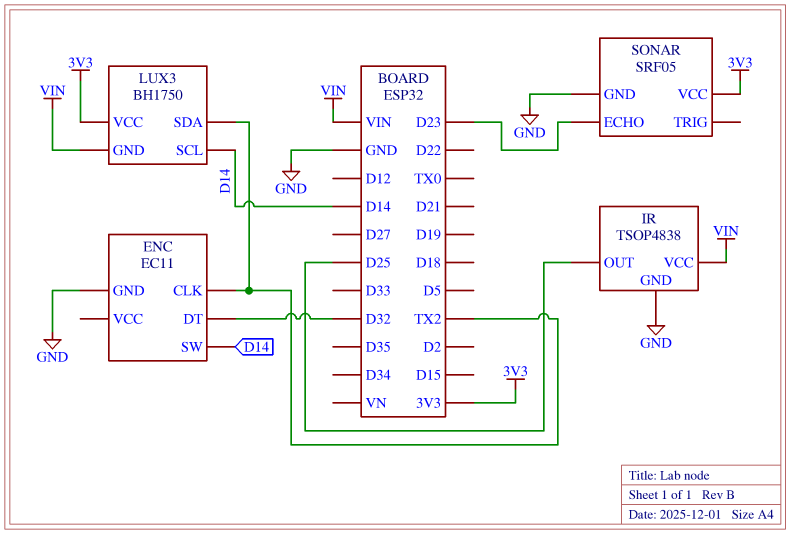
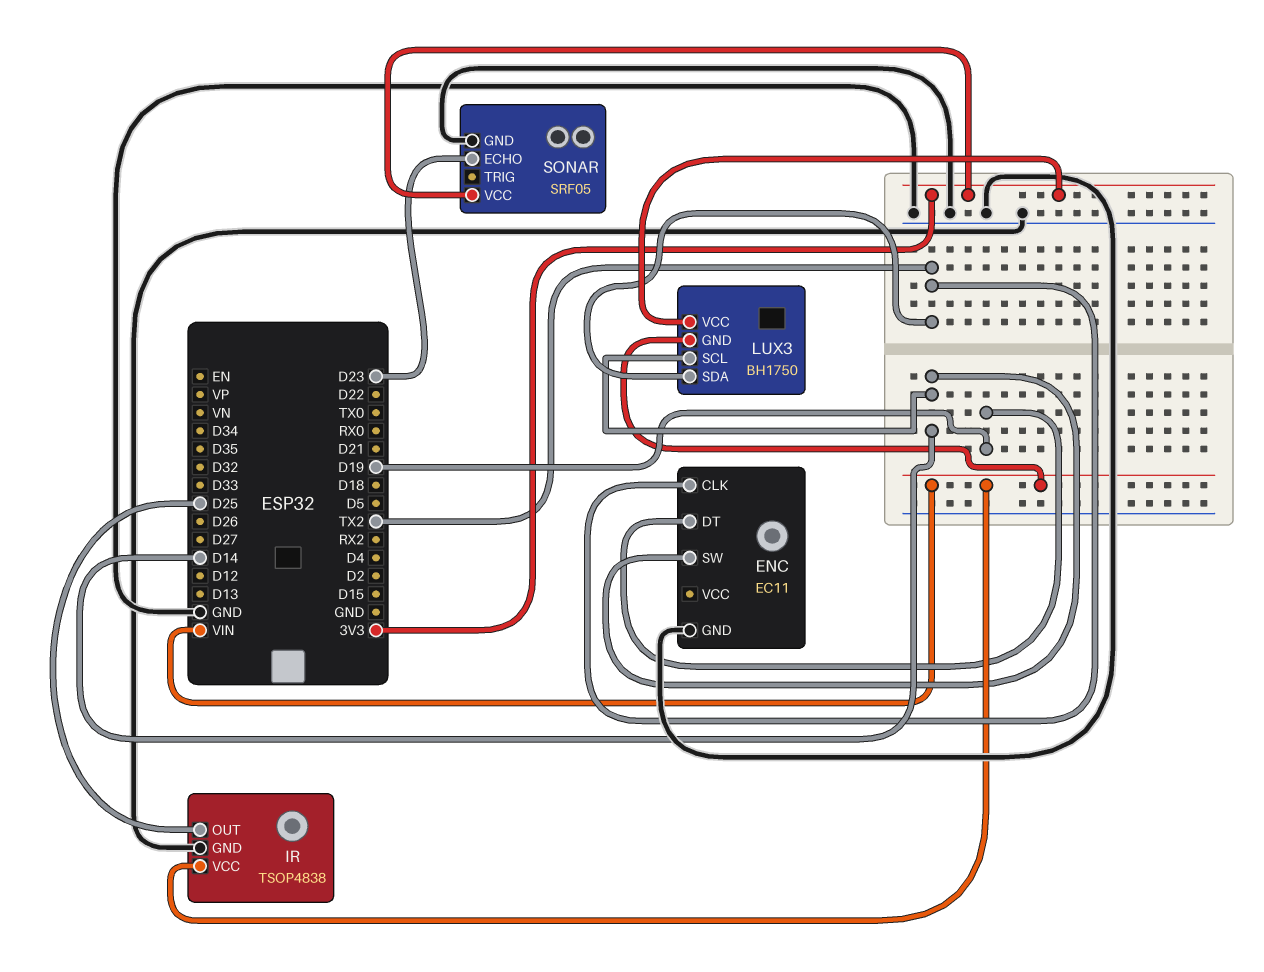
ENC pin DT: D32 -> D19

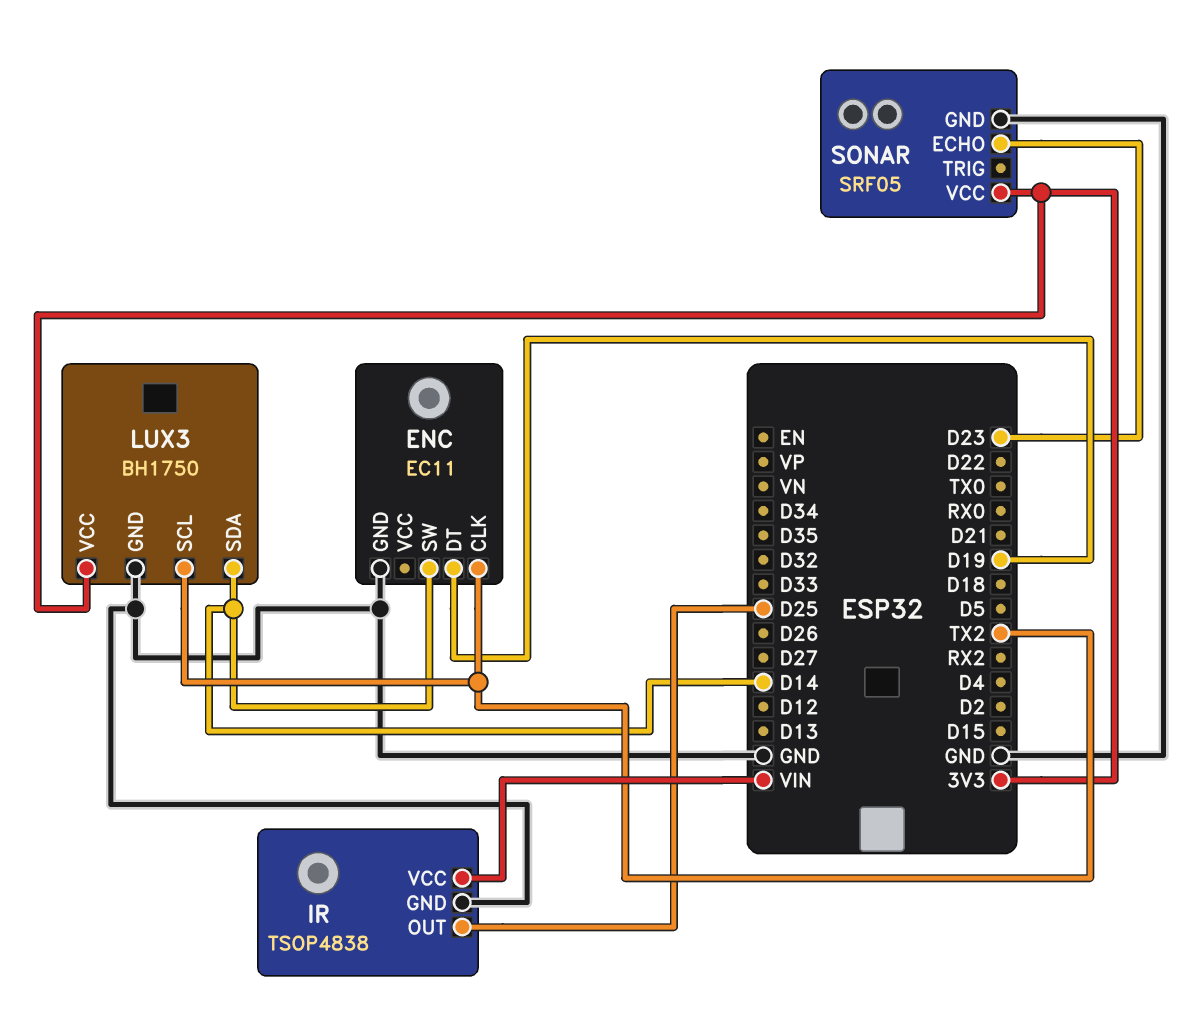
LUX3 pin GND: VIN -> GND
LUX3 pin SCL: D14 -> TX2
LUX3 pin SDA: TX2 -> D14

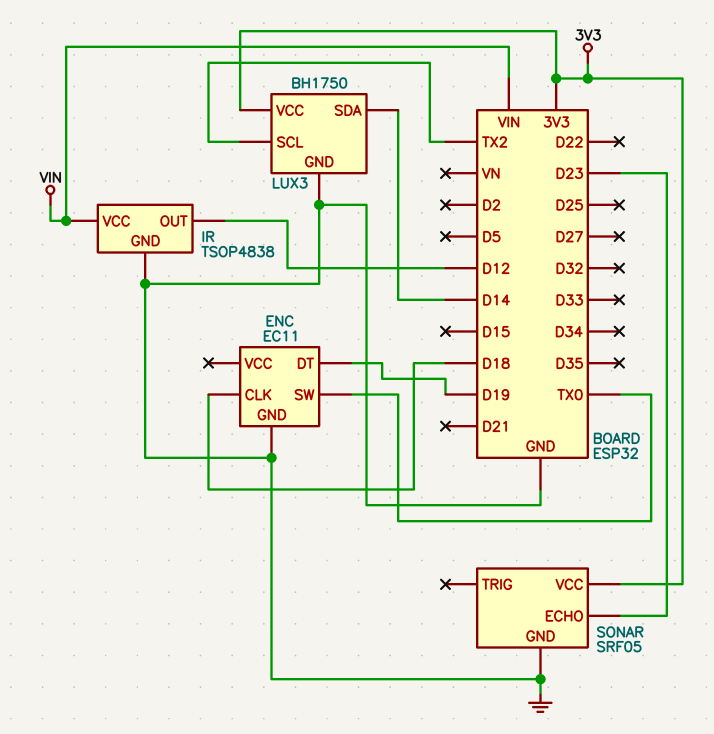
ENC pin CLK: TX2 -> D18
ENC pin SW: D14 -> TX0
IR pin OUT: D25 -> D12

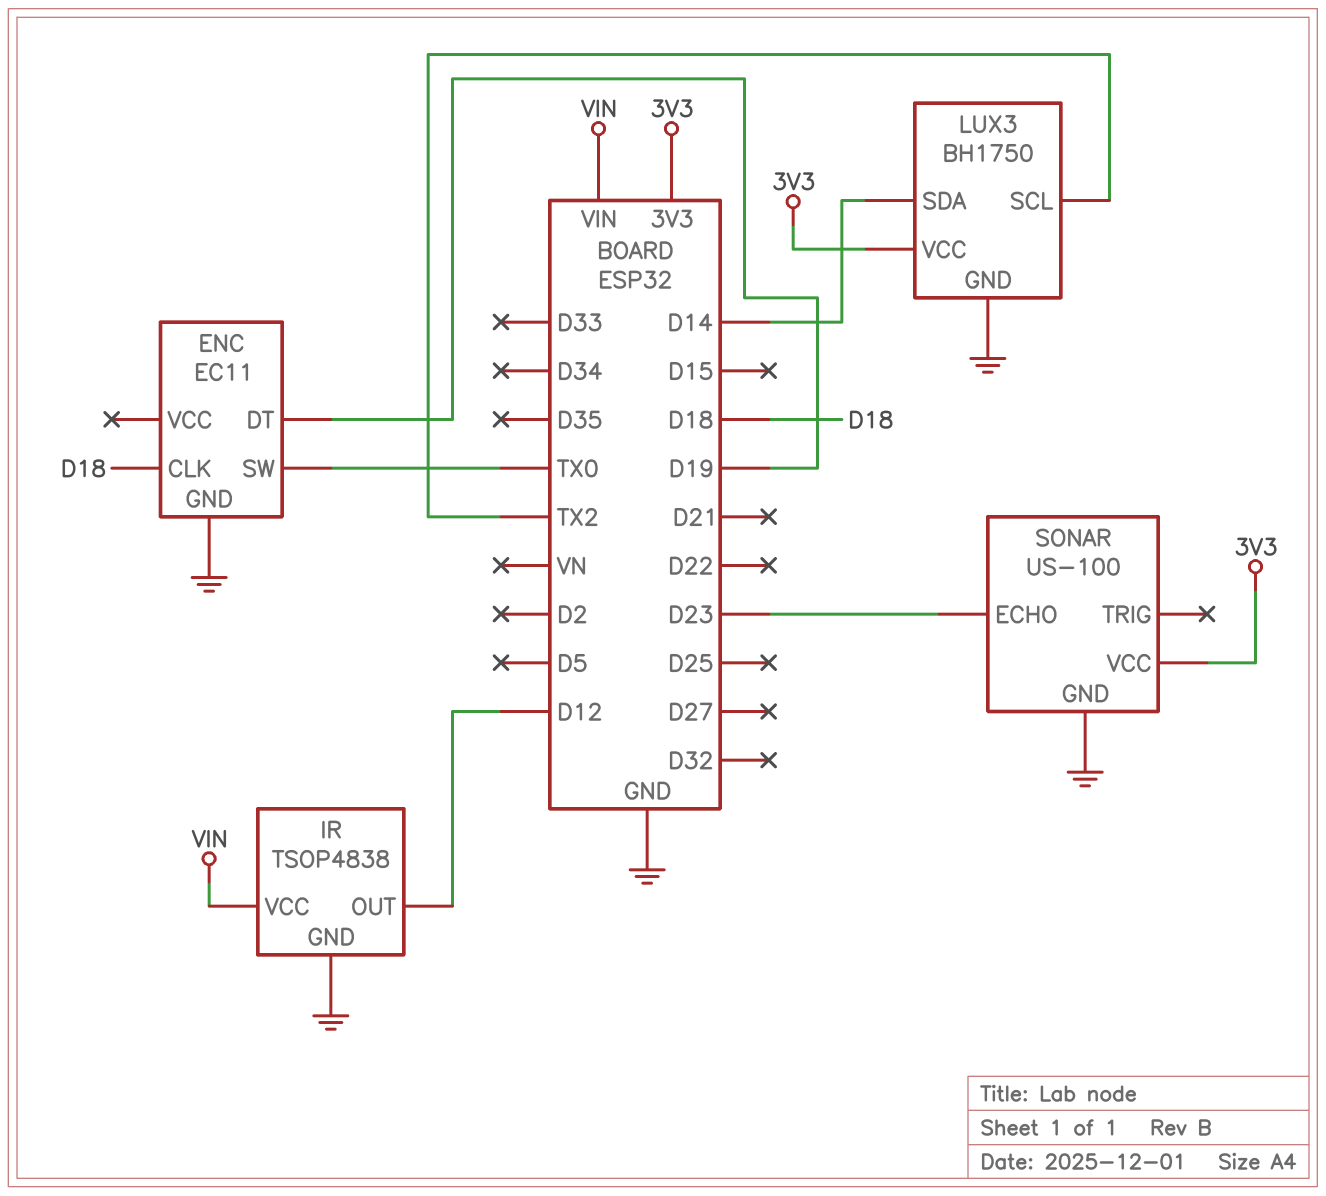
SONAR: SRF05 -> US-100

